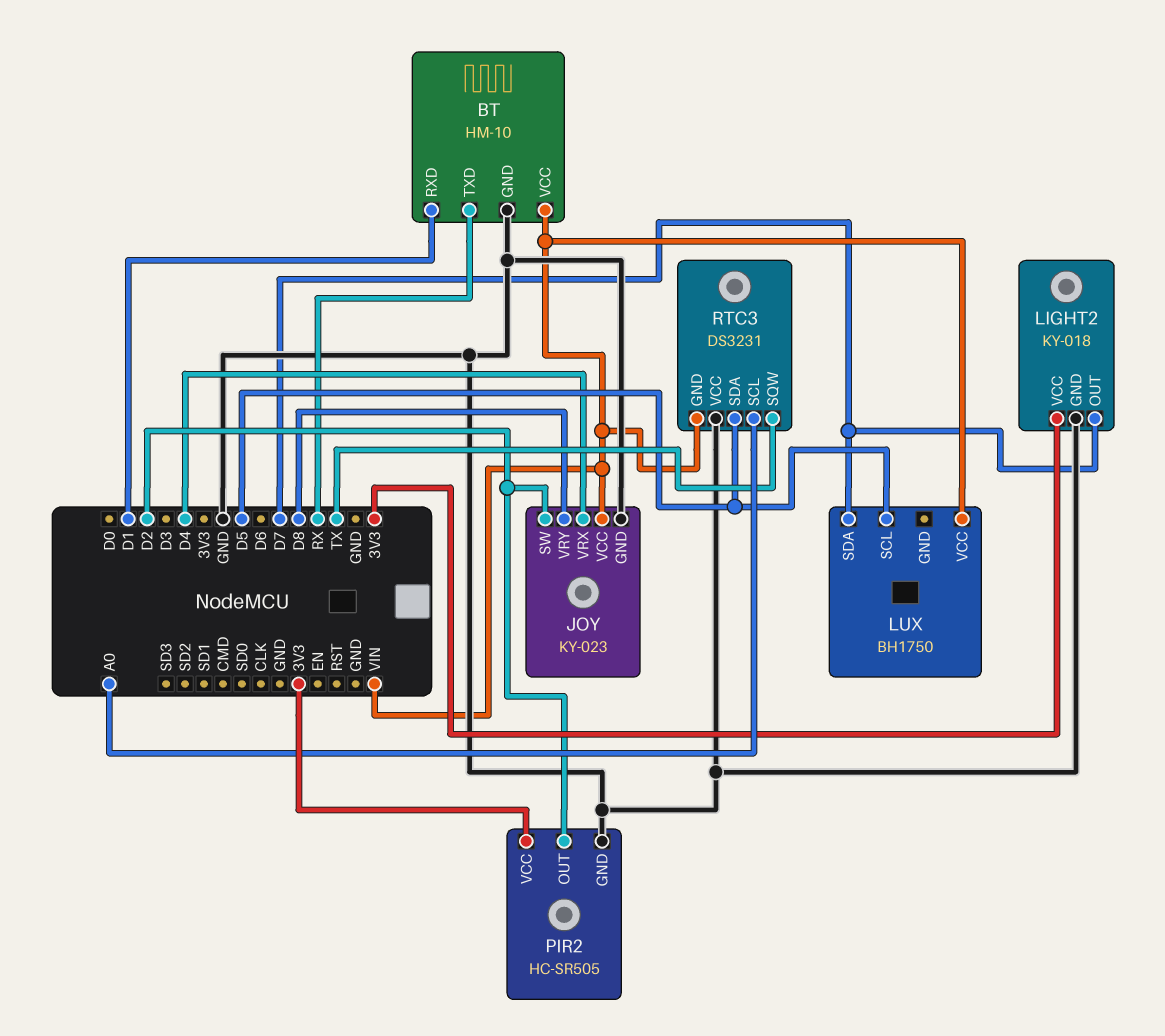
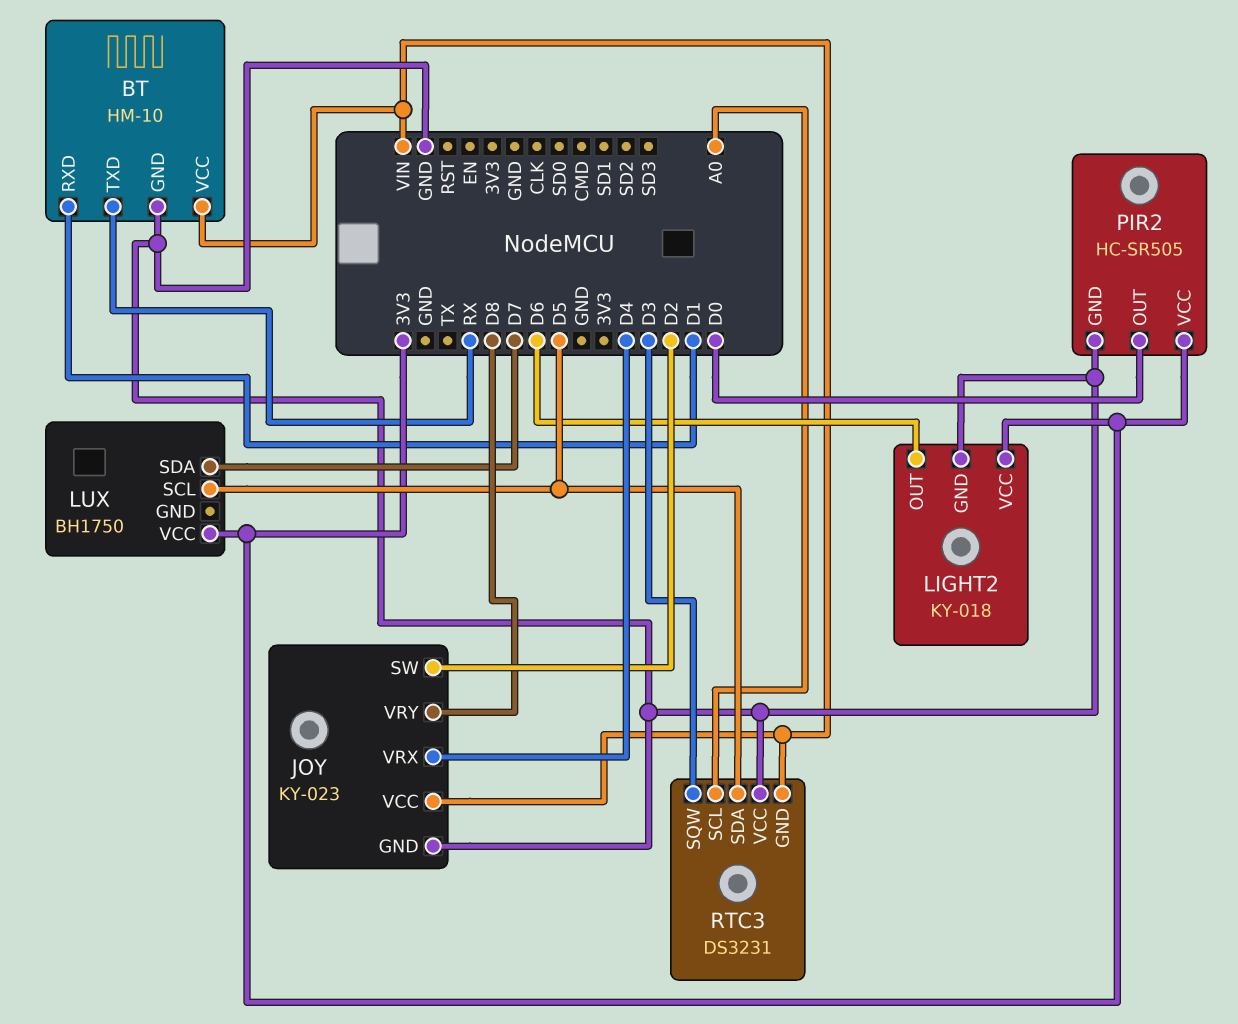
LIGHT2 pin OUT: D7 -> D6
LUX pin VCC: VIN -> 3V3
PIR2 pin OUT: D2 -> D0
RTC3 pin SQW: TX -> D3

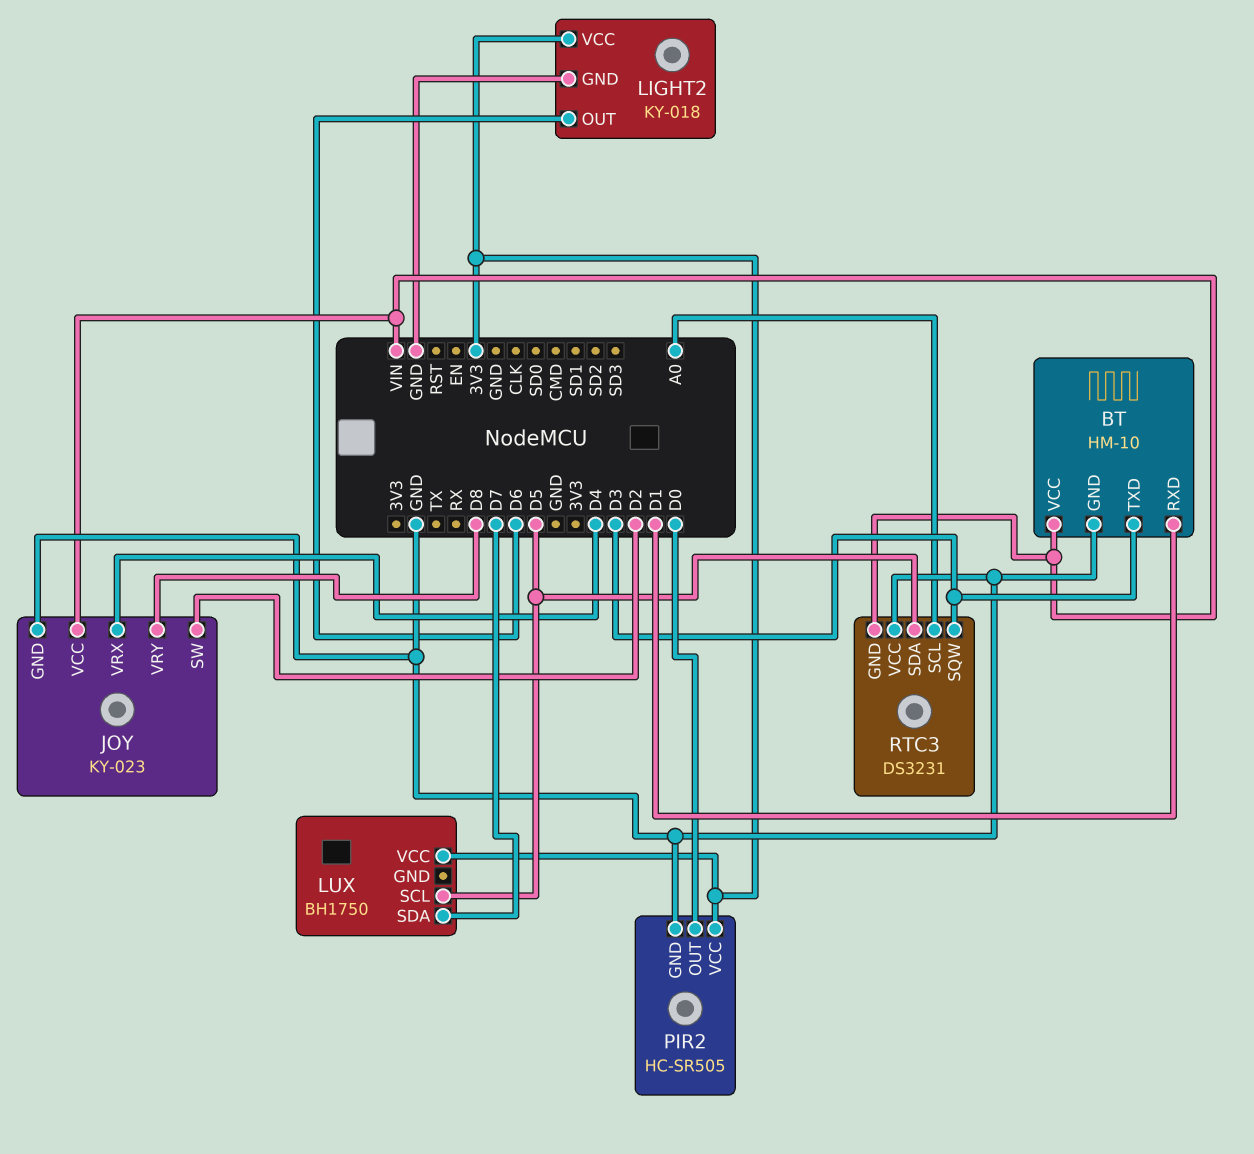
BT pin TXD: RX -> D3

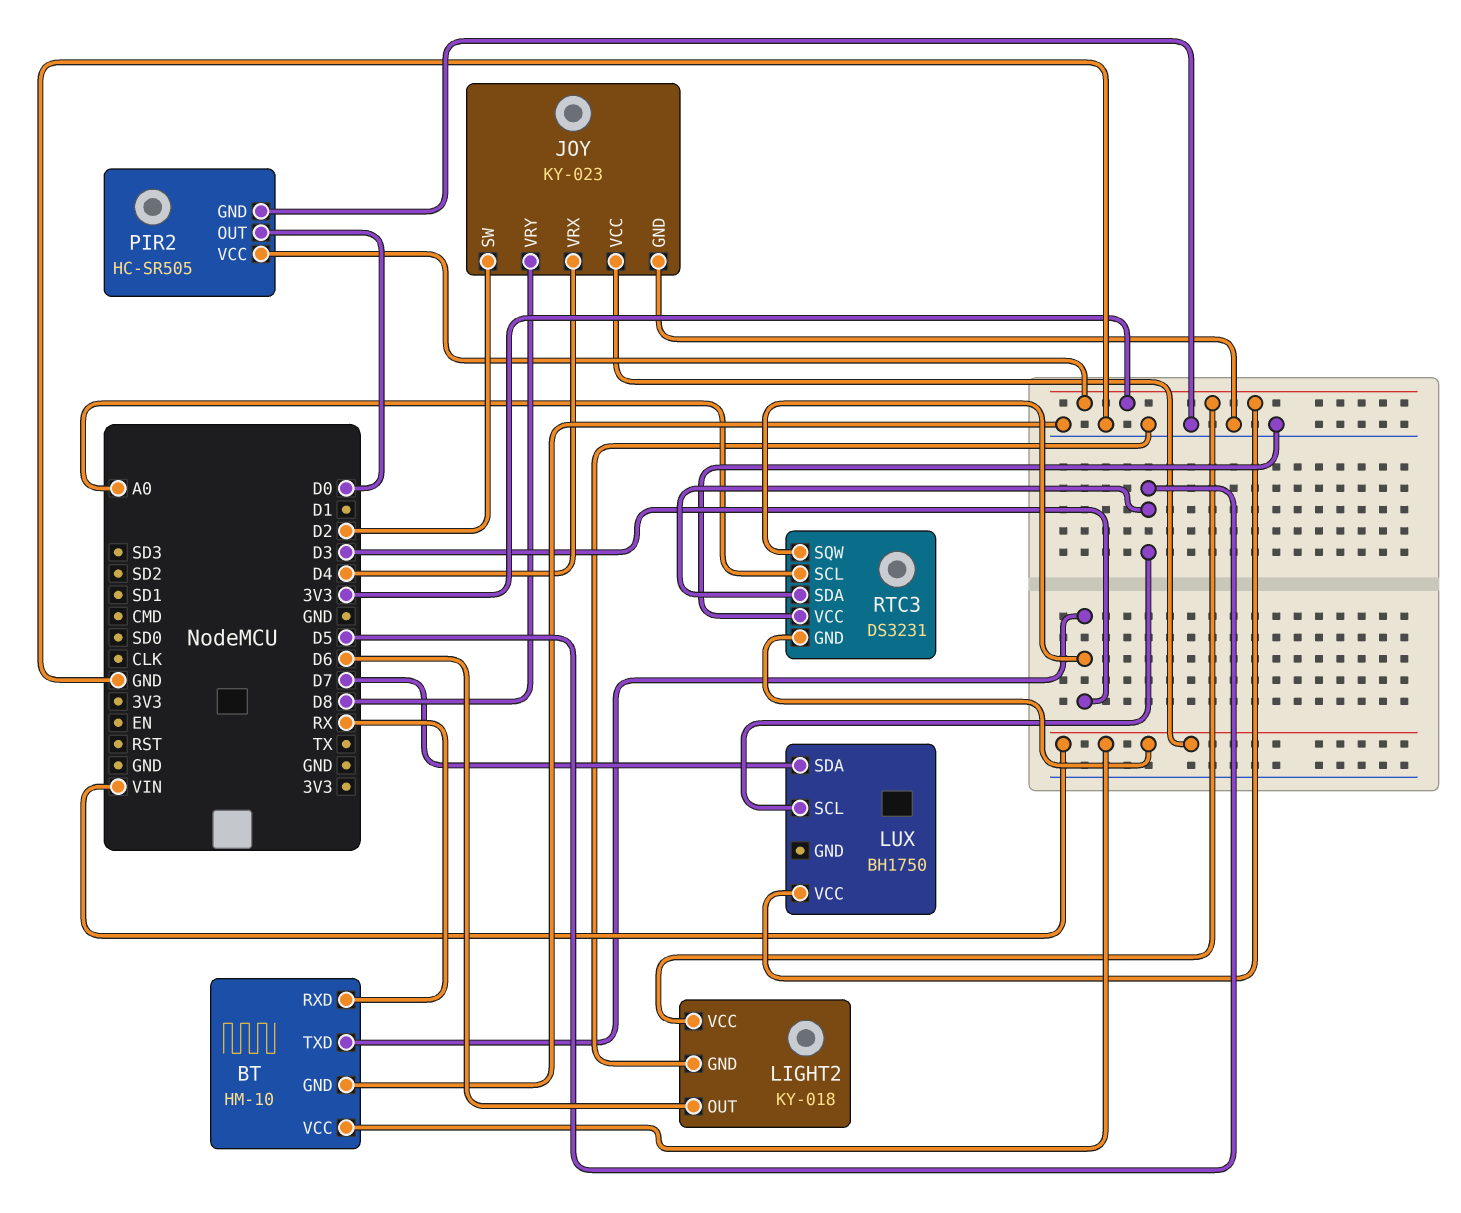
BT pin RXD: D1 -> RX

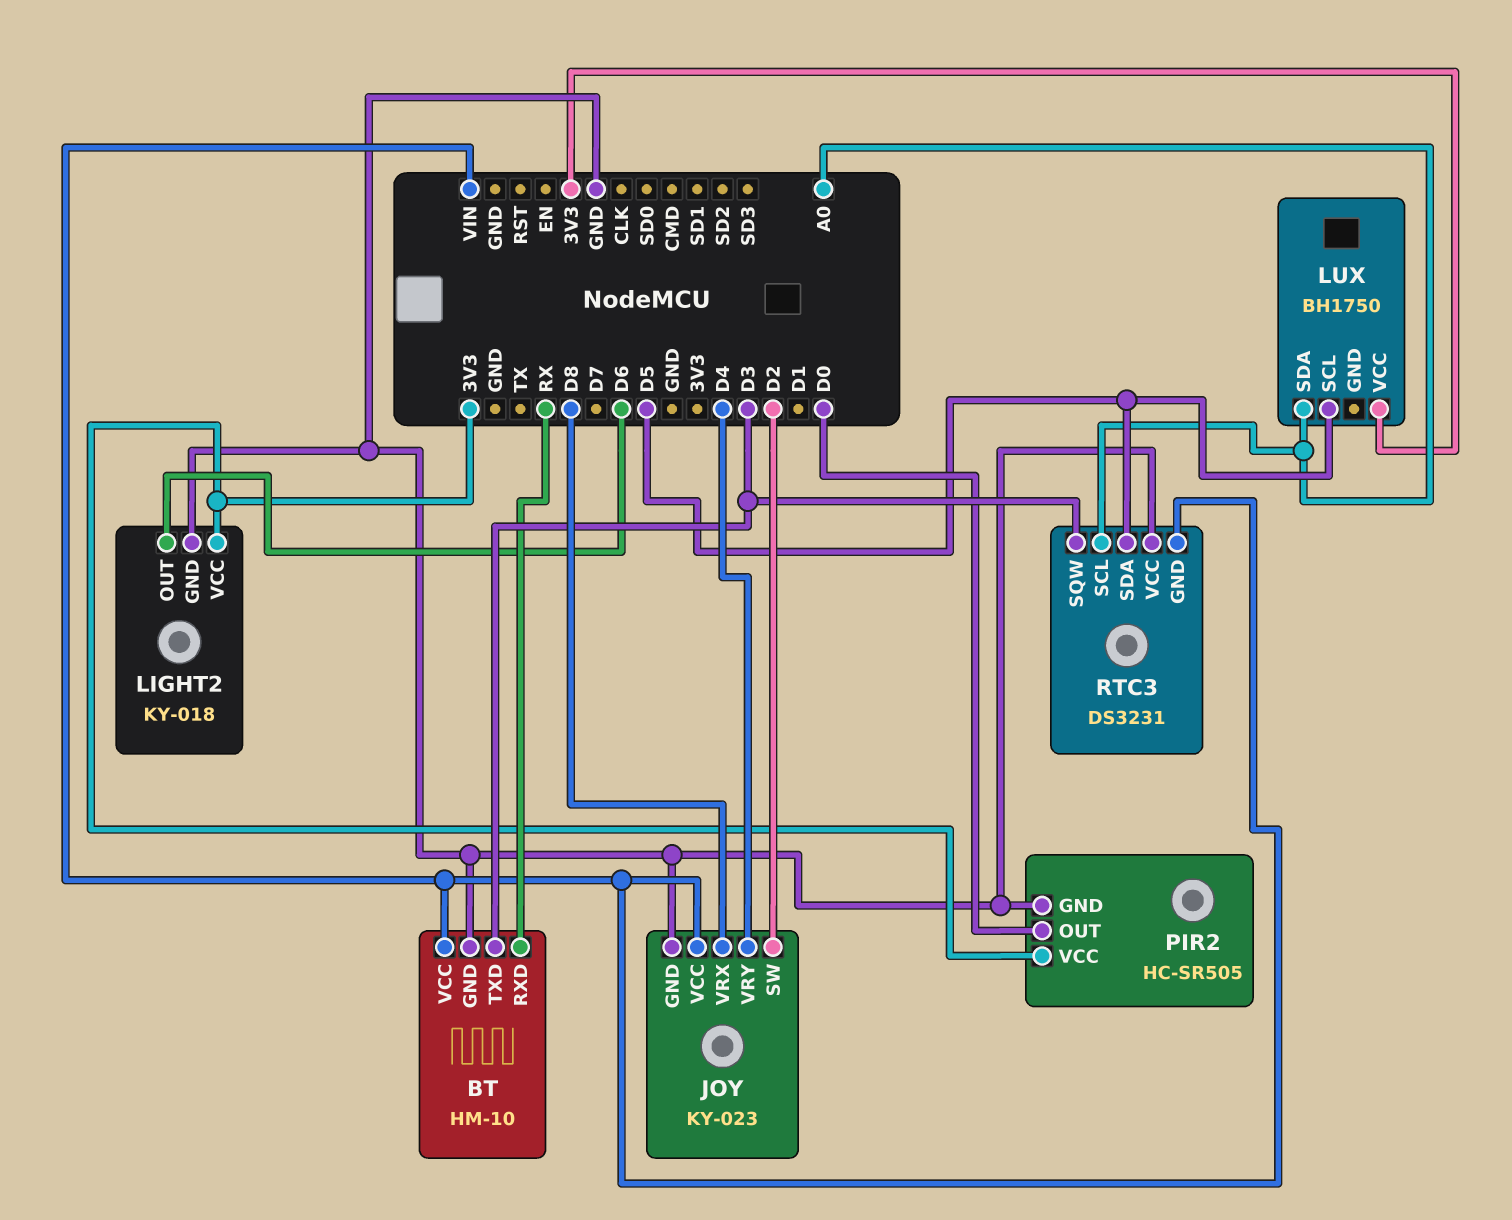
JOY pin VRX: D4 -> D8
JOY pin VRY: D8 -> D4
LUX pin SDA: D7 -> A0

